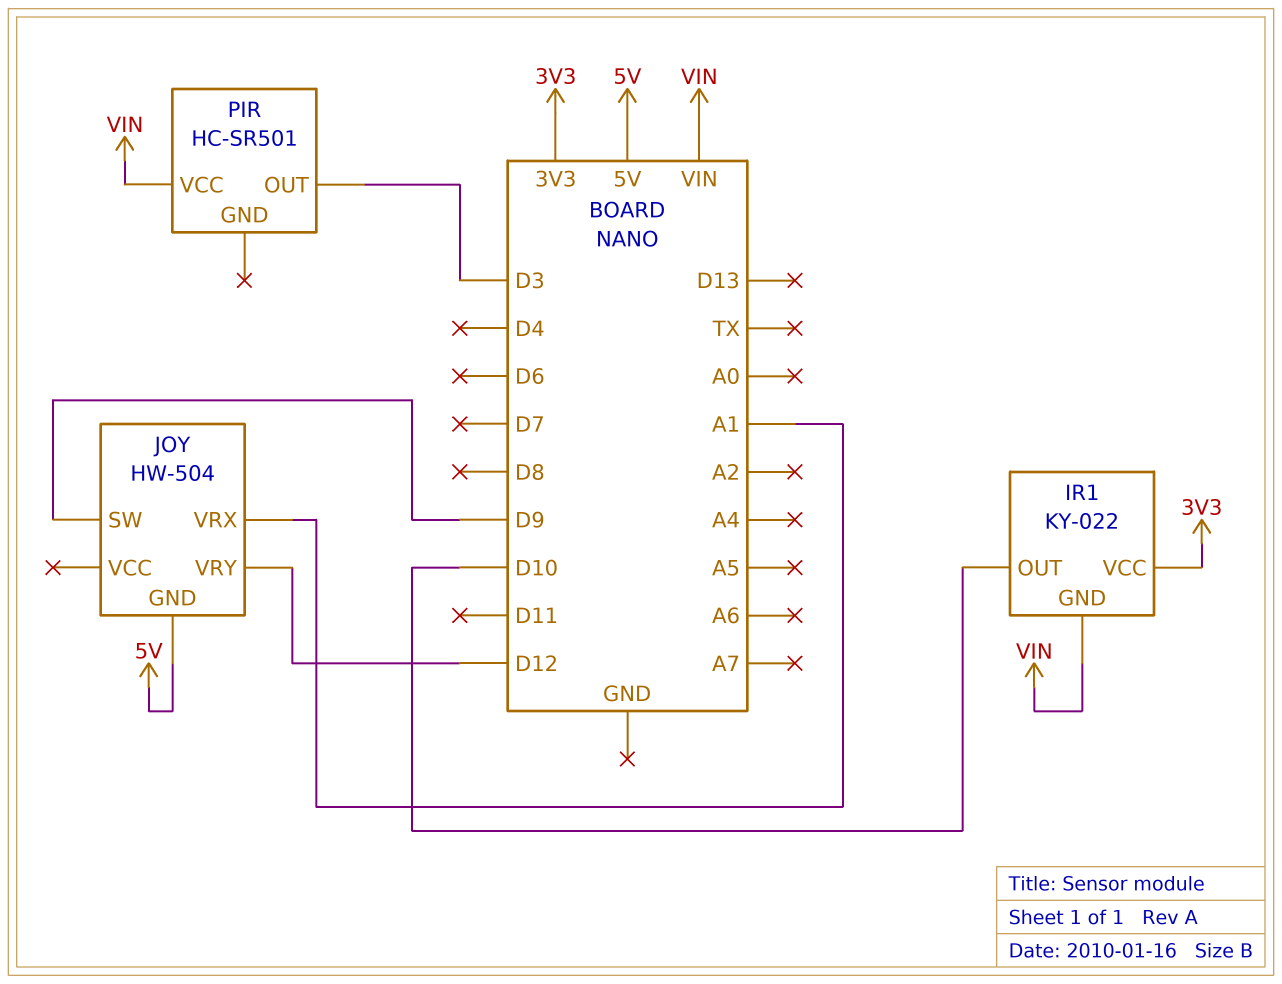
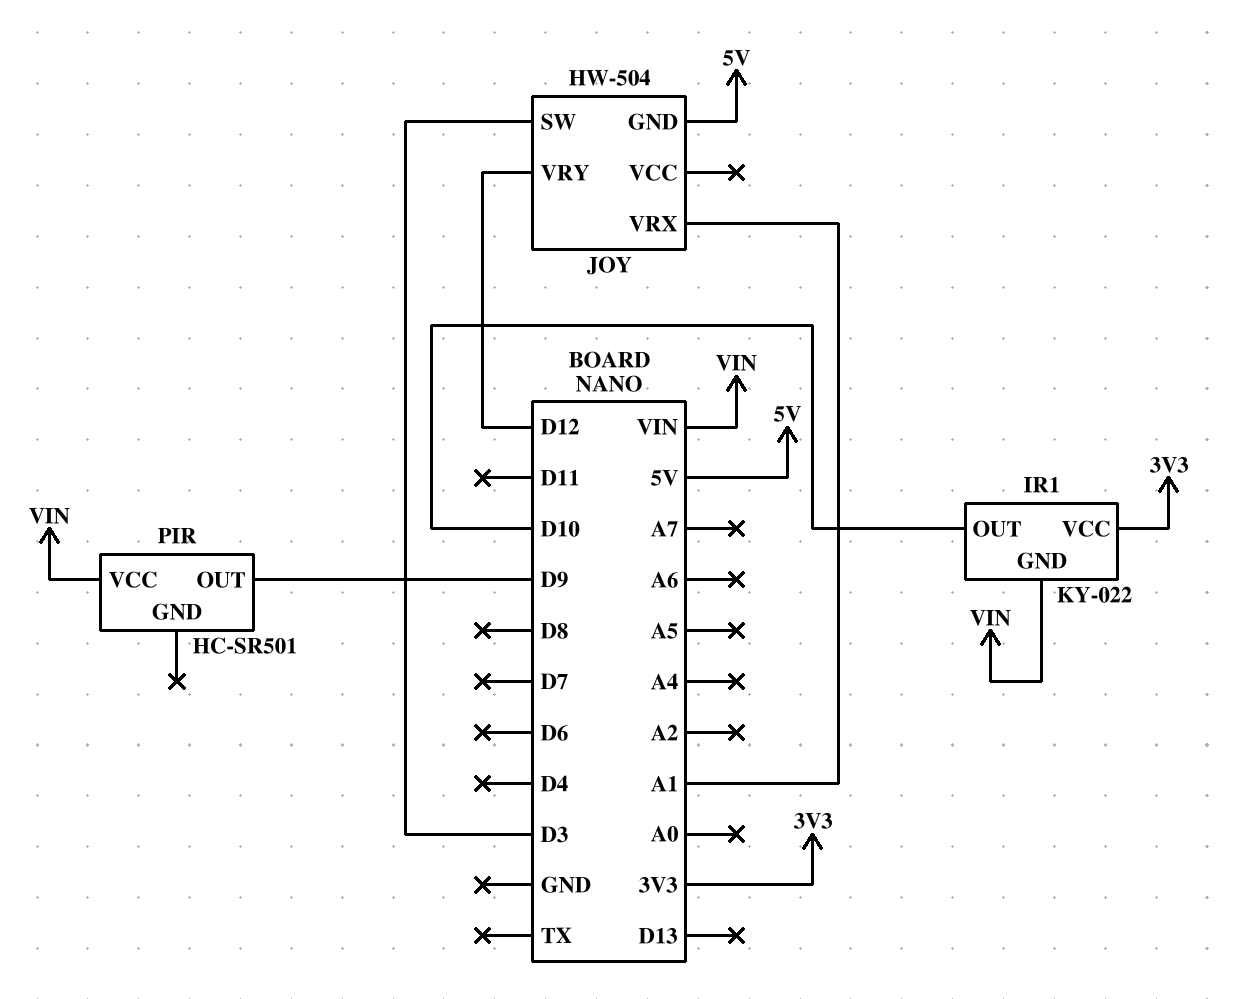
JOY pin SW: D9 -> D3
PIR pin OUT: D3 -> D9

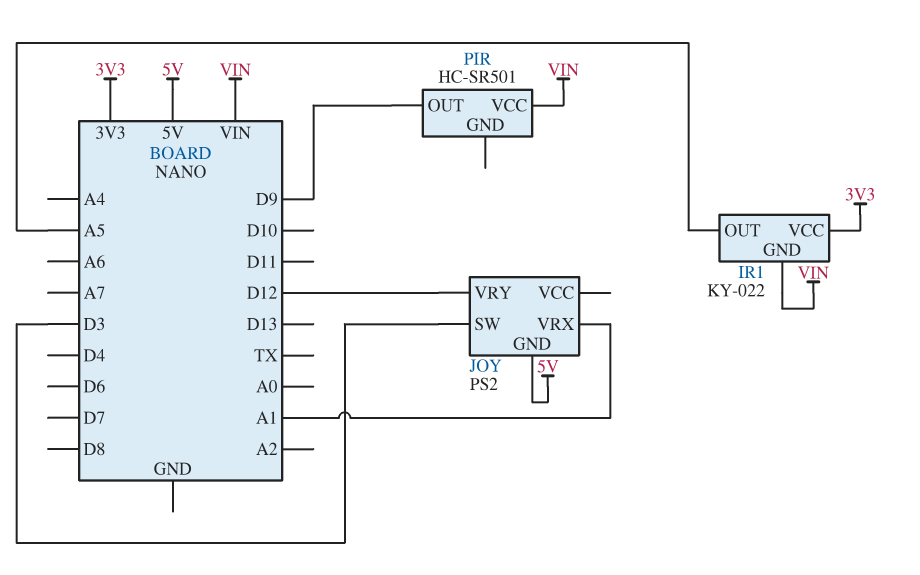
IR1 pin OUT: D10 -> A5
JOY: HW-504 -> PS2

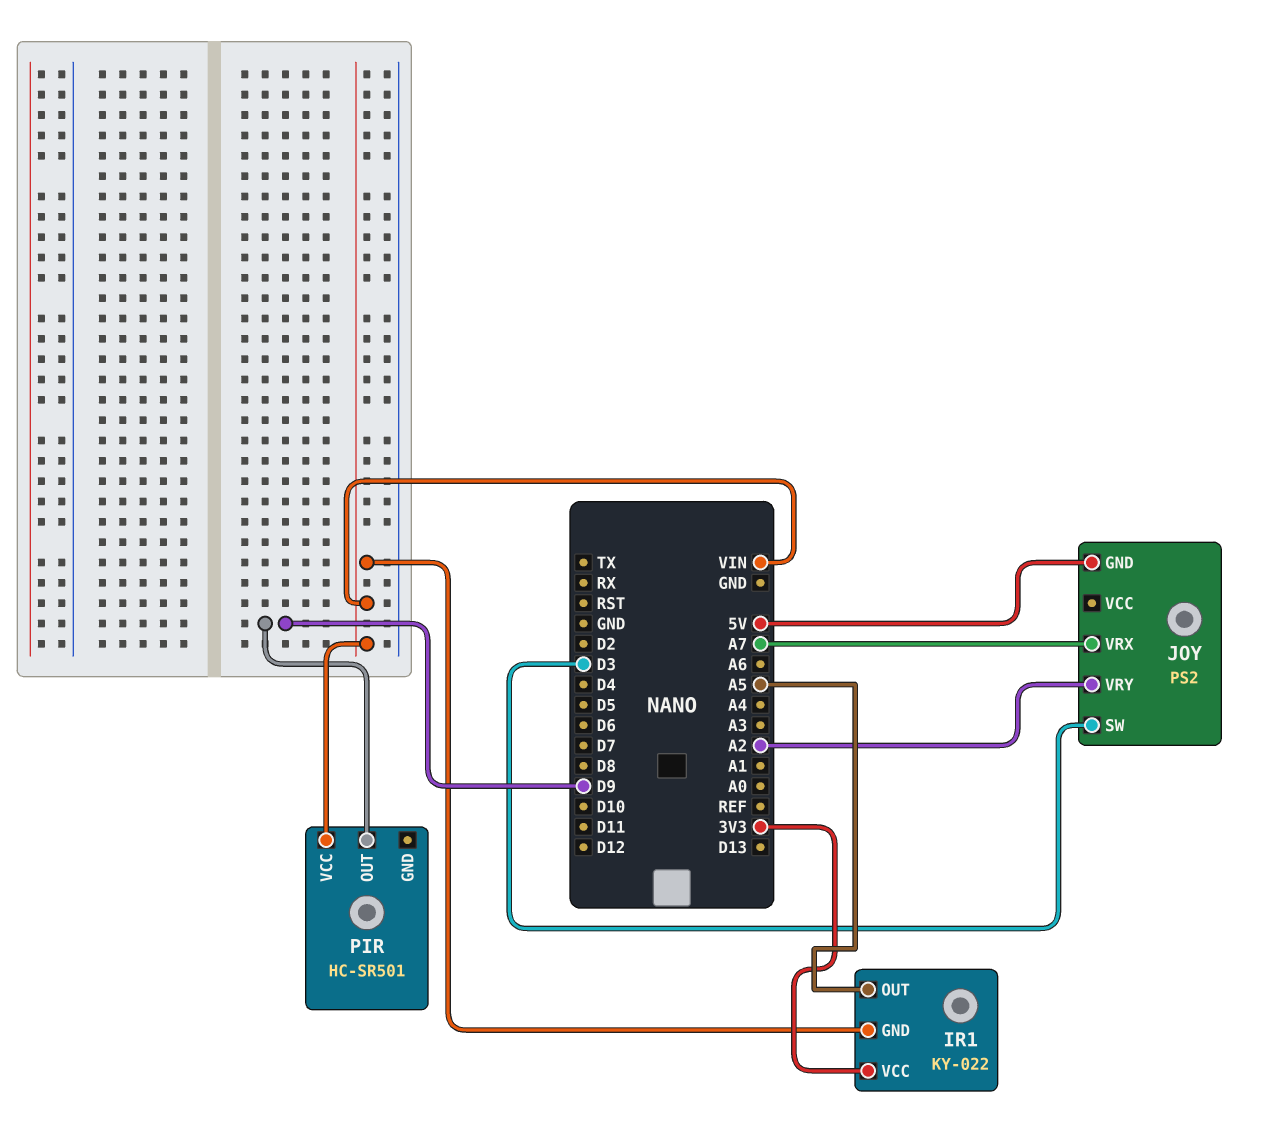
JOY pin VRX: A1 -> A7
JOY pin VRY: D12 -> A2

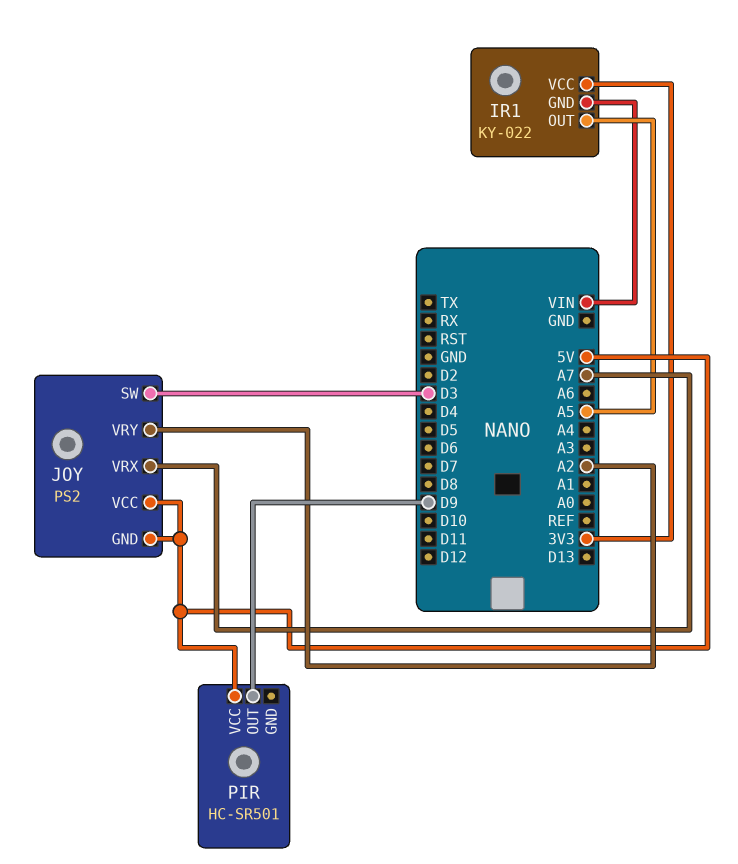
JOY pin VCC: none -> 5V
PIR pin VCC: VIN -> 5V

